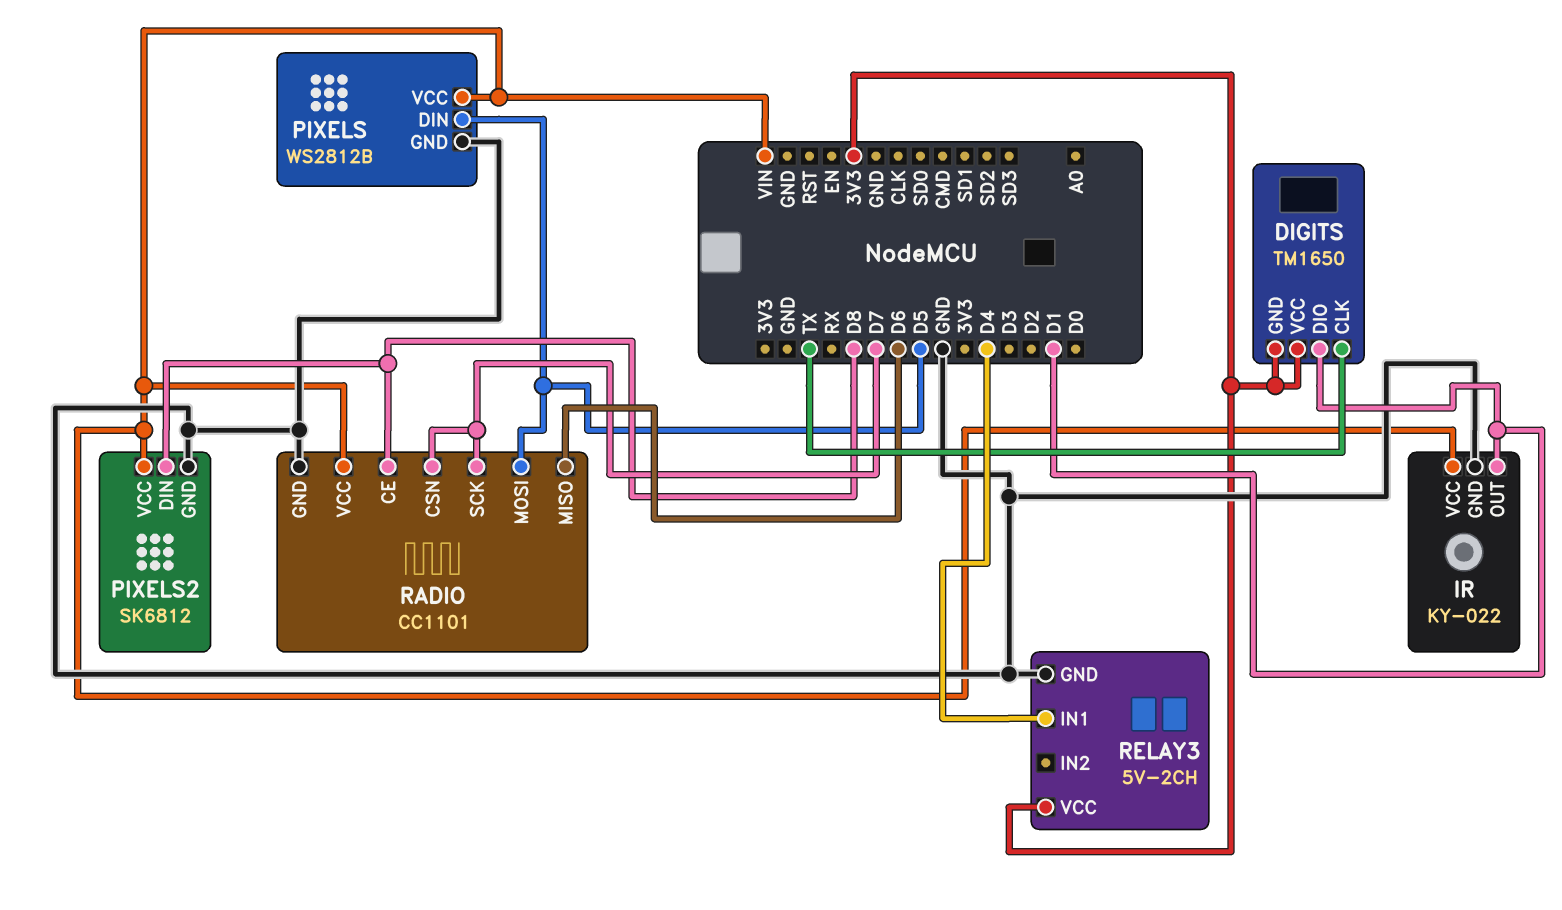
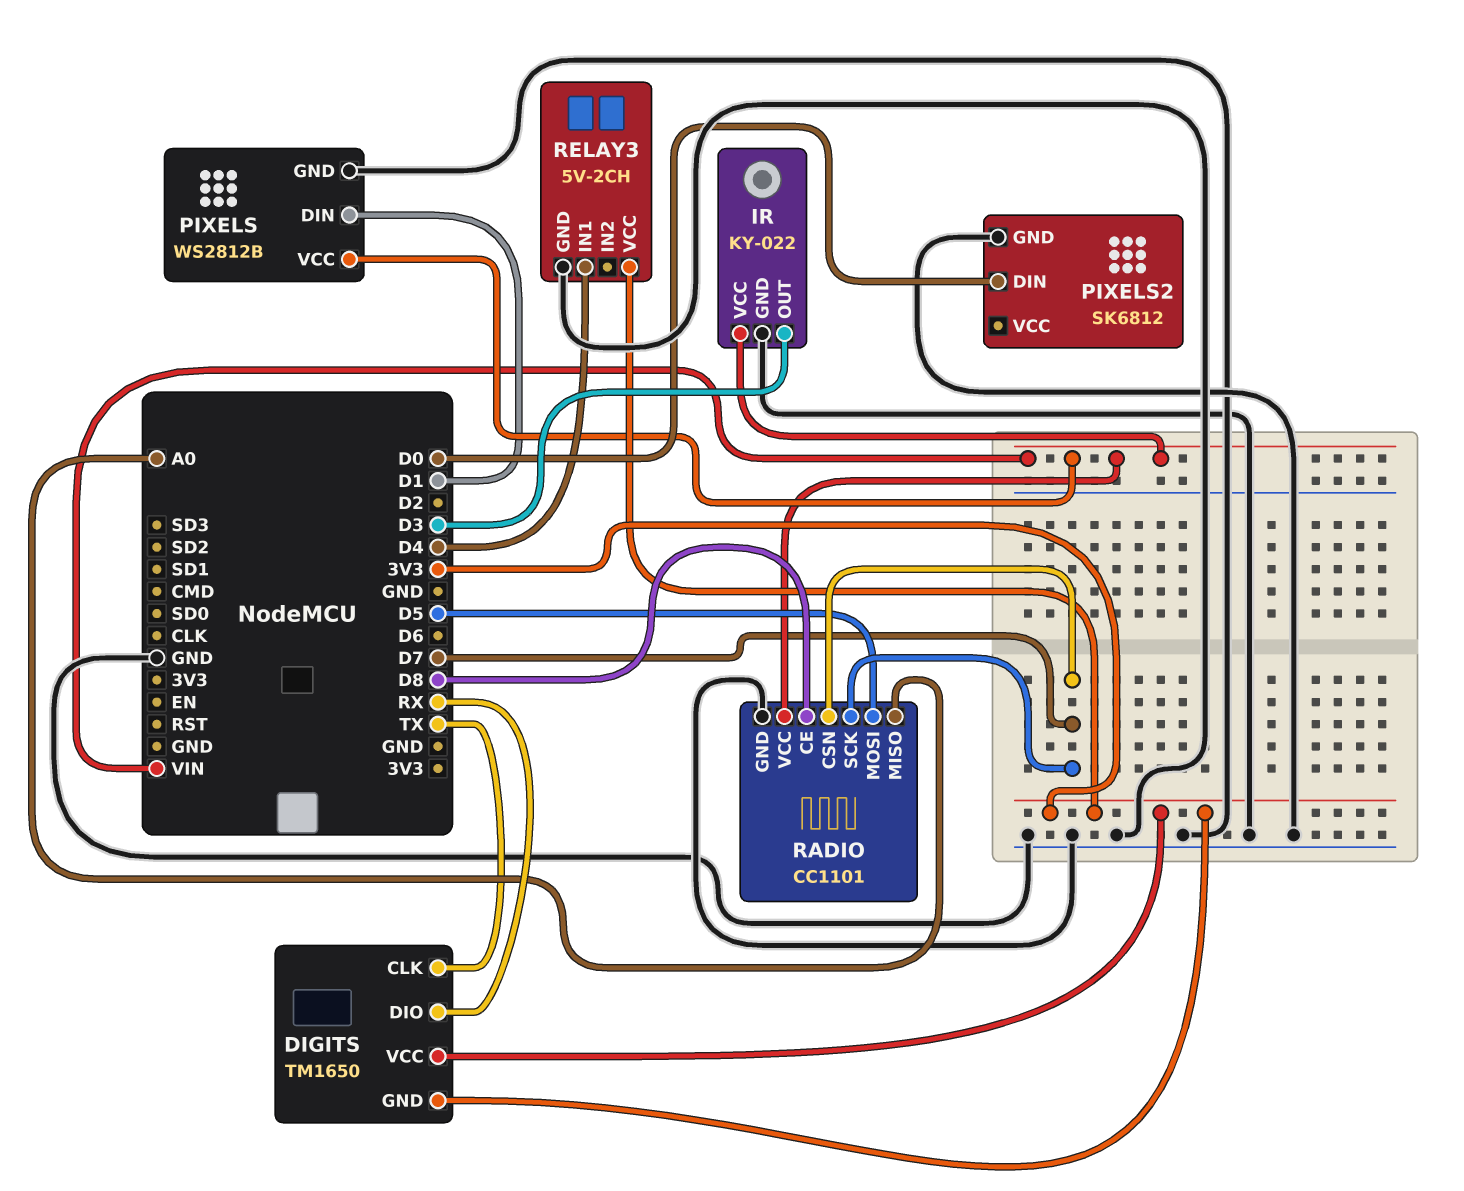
DIGITS pin DIO: D1 -> RX
IR pin OUT: D1 -> D3
PIXELS pin DIN: D5 -> D1
PIXELS2 pin DIN: D8 -> D0
PIXELS2 pin VCC: VIN -> none
RADIO pin MISO: D6 -> A0

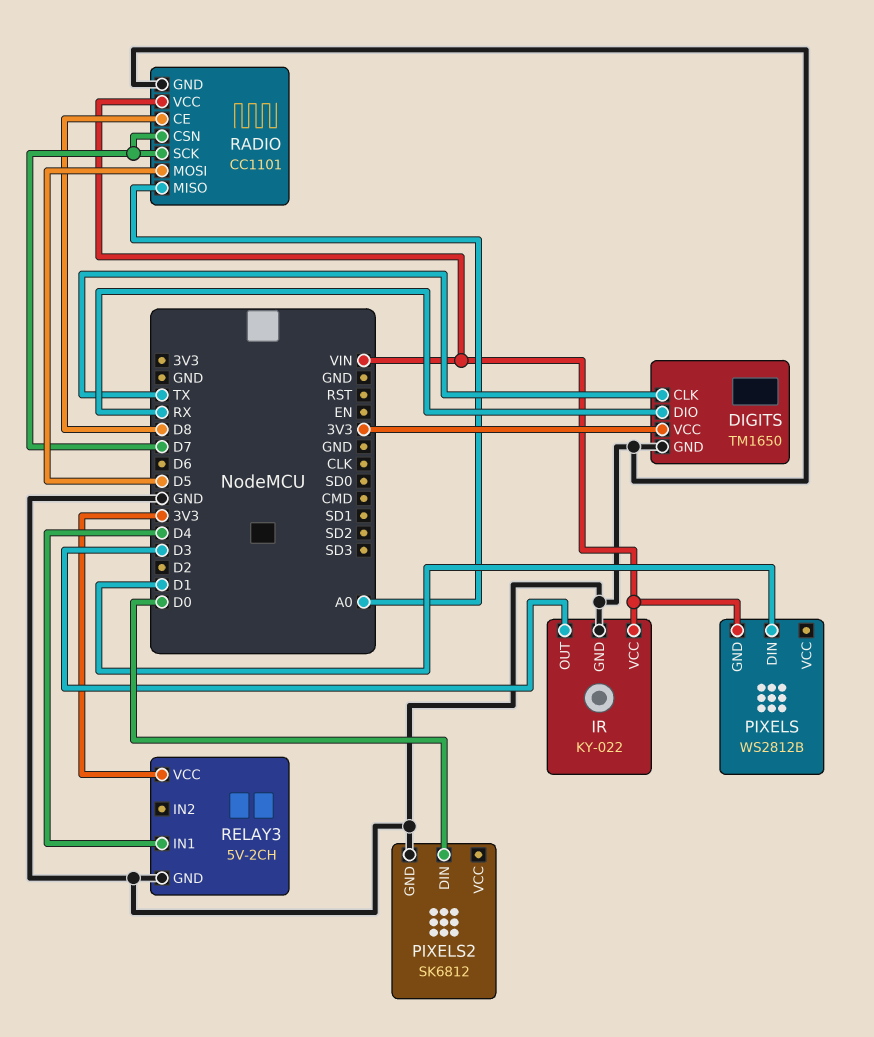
DIGITS pin GND: 3V3 -> GND
PIXELS pin GND: GND -> VIN
PIXELS pin VCC: VIN -> none

